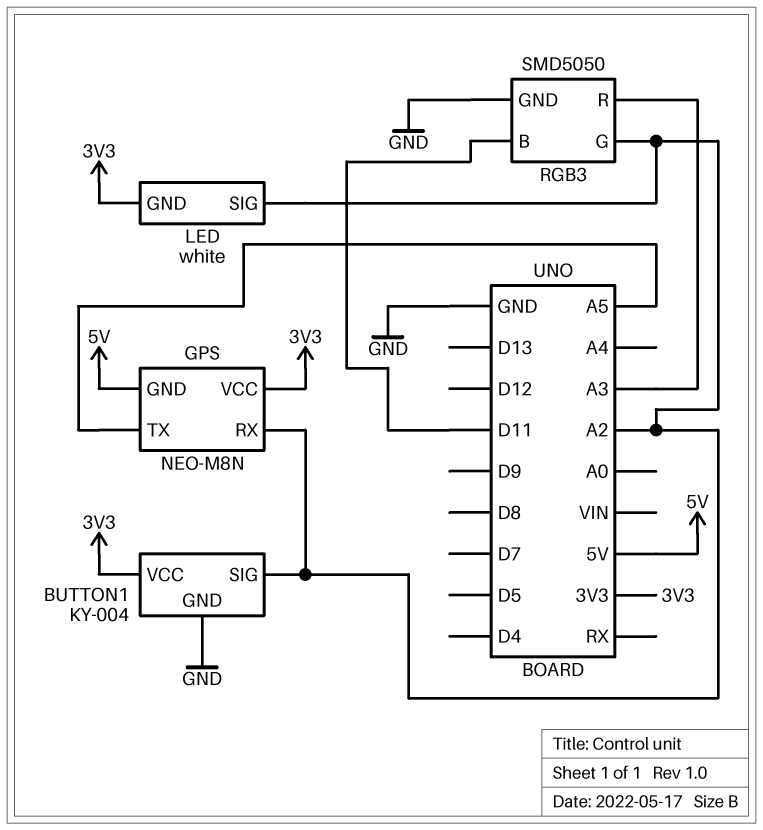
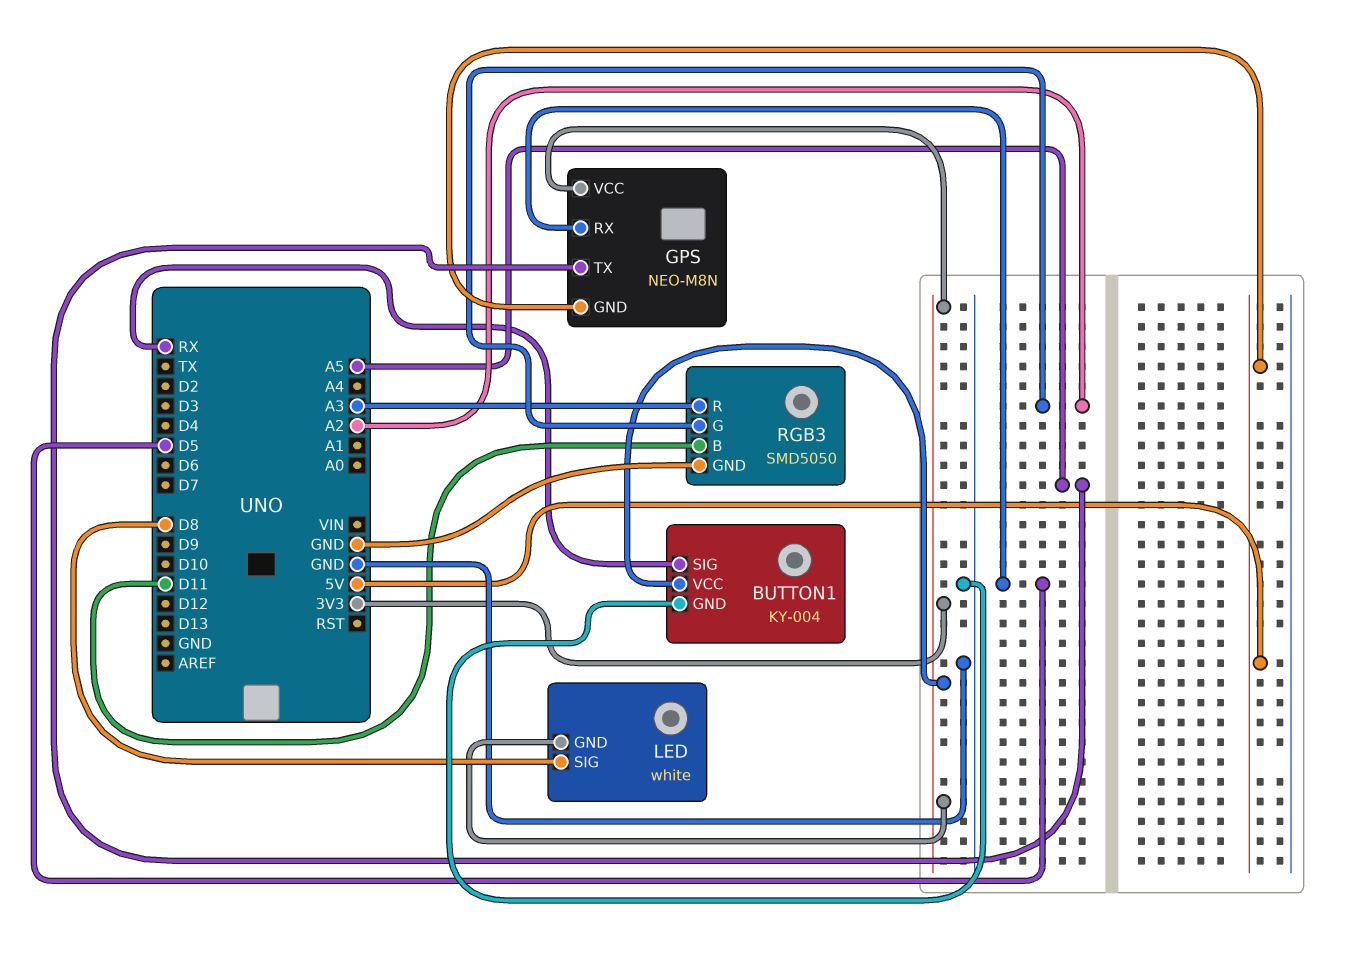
BUTTON1 pin SIG: A2 -> RX
GPS pin RX: A2 -> D5
LED pin SIG: A2 -> D8

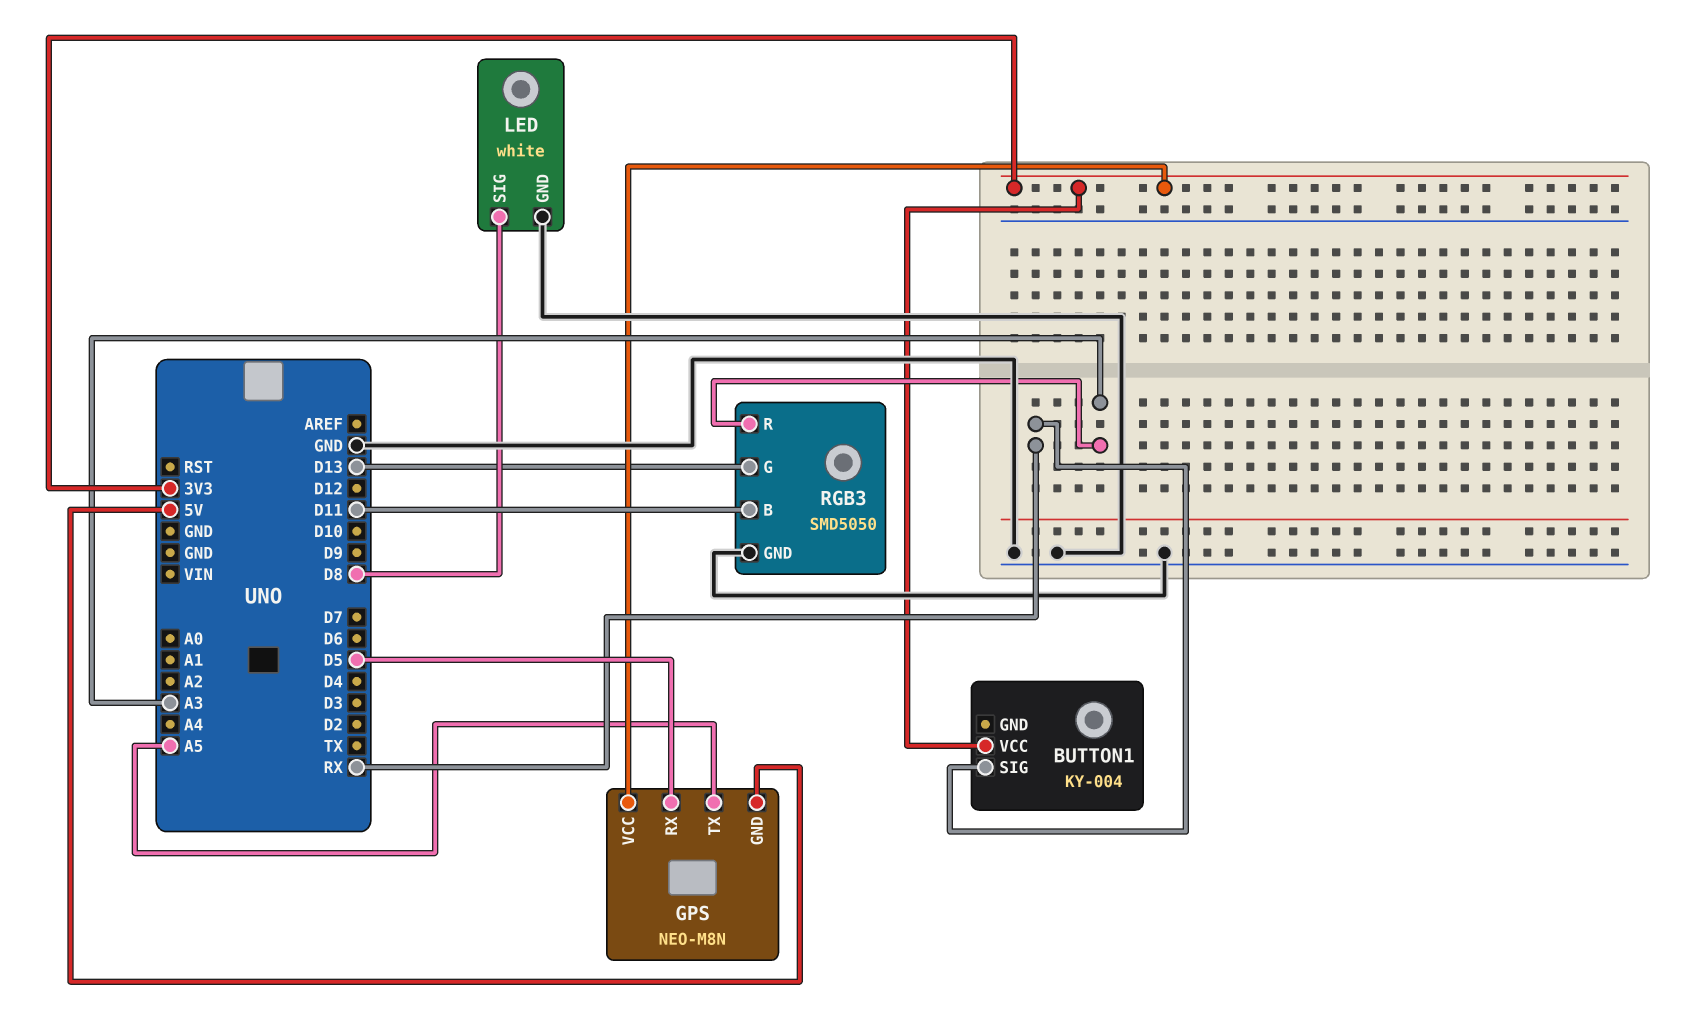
BUTTON1 pin GND: GND -> none
LED pin GND: 3V3 -> GND
RGB3 pin G: A2 -> D13

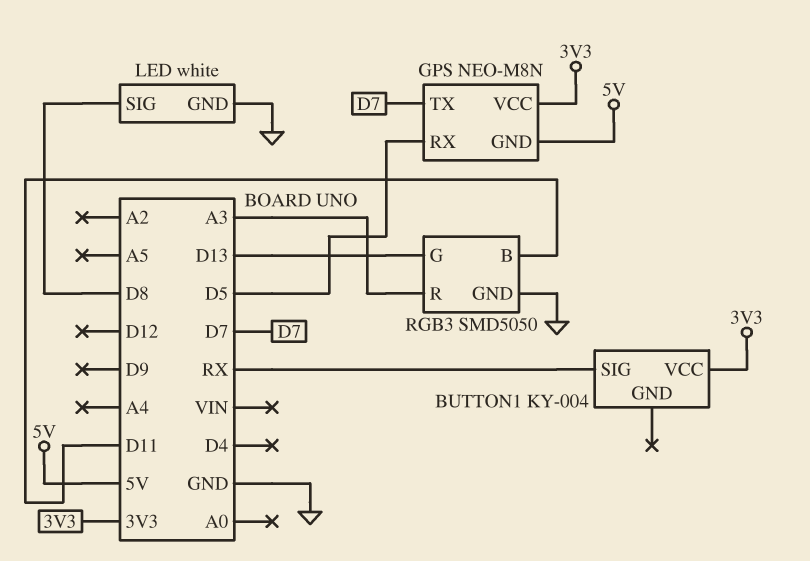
GPS pin TX: A5 -> D7

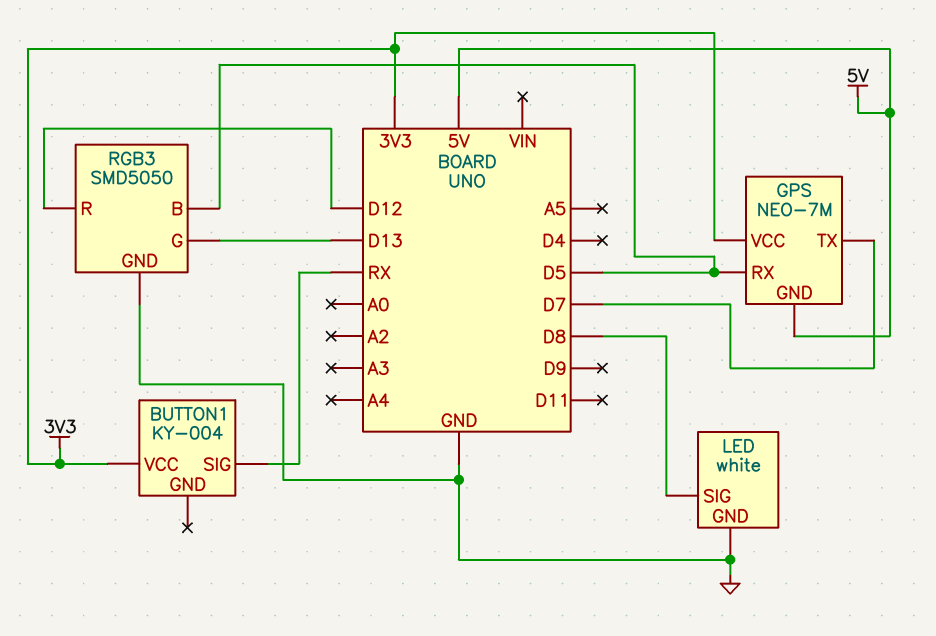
GPS: NEO-M8N -> NEO-7M
RGB3 pin B: D11 -> D5
RGB3 pin R: A3 -> D12

